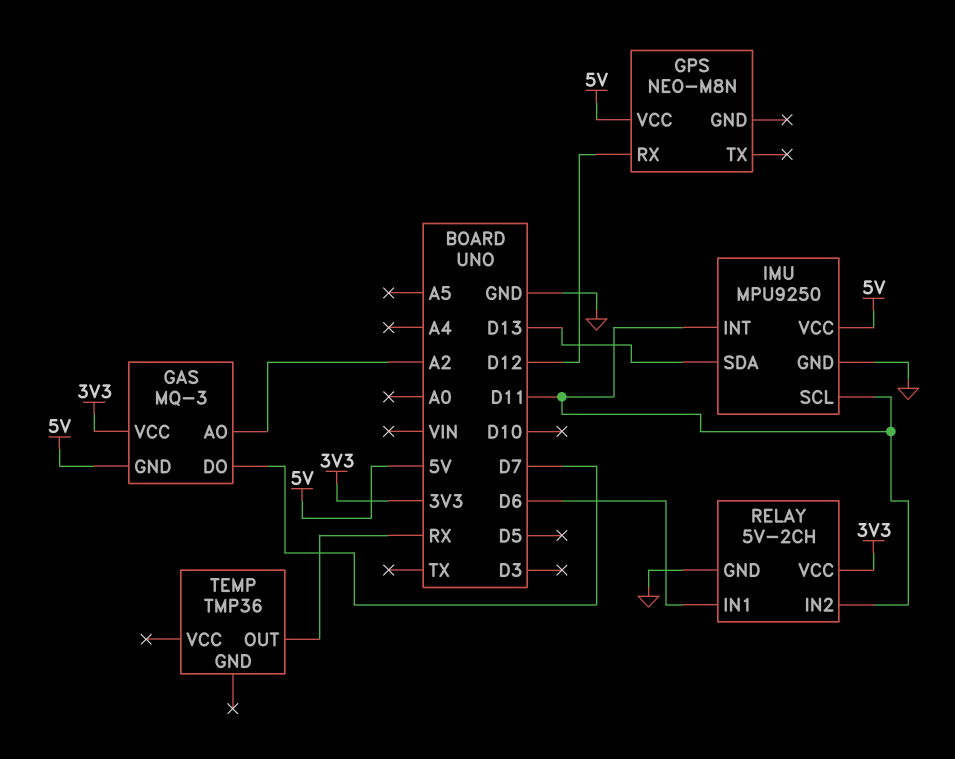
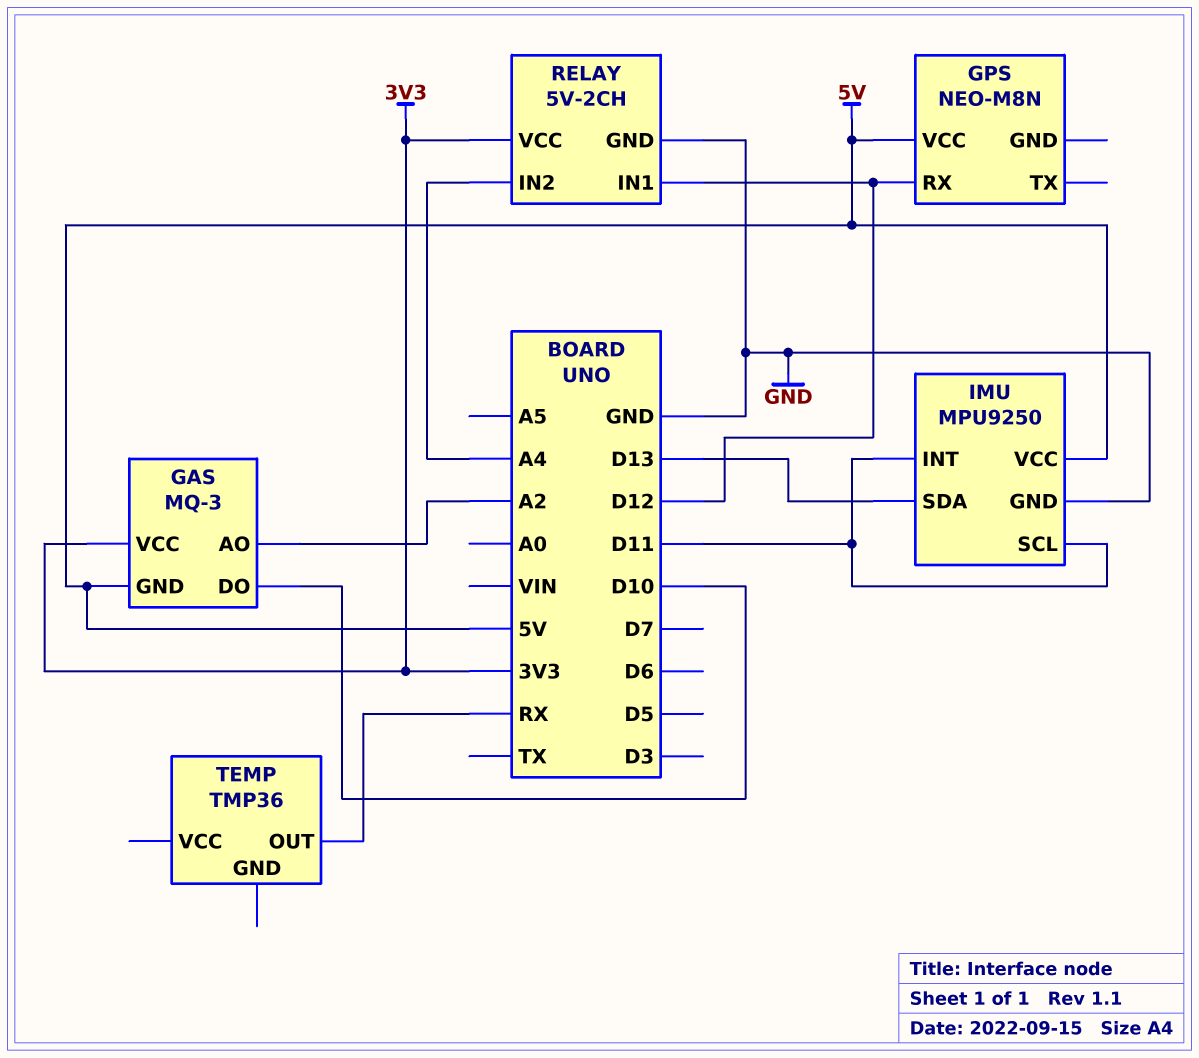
GAS pin DO: D7 -> D10
RELAY pin IN1: D6 -> D12
RELAY pin IN2: D11 -> A4

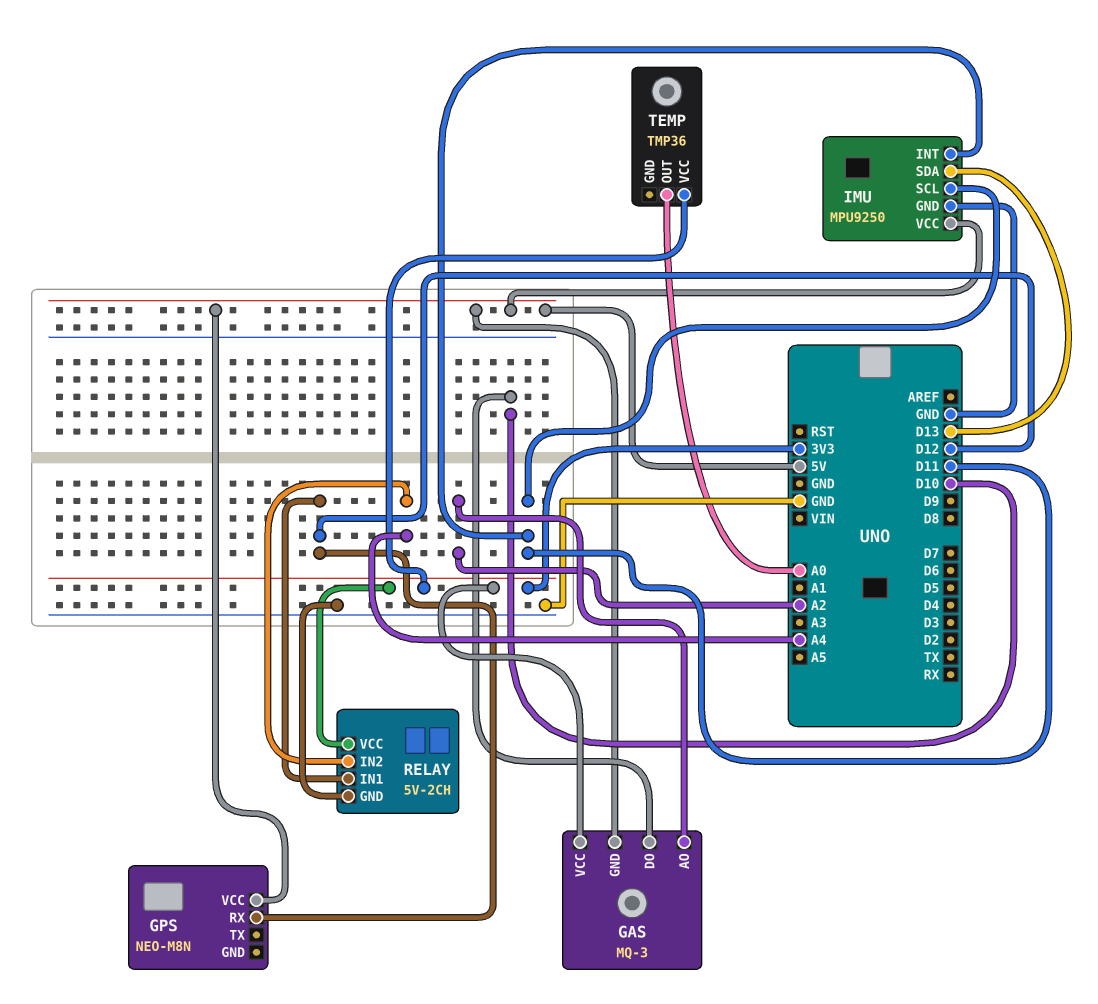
TEMP pin OUT: RX -> A0
TEMP pin VCC: none -> 3V3

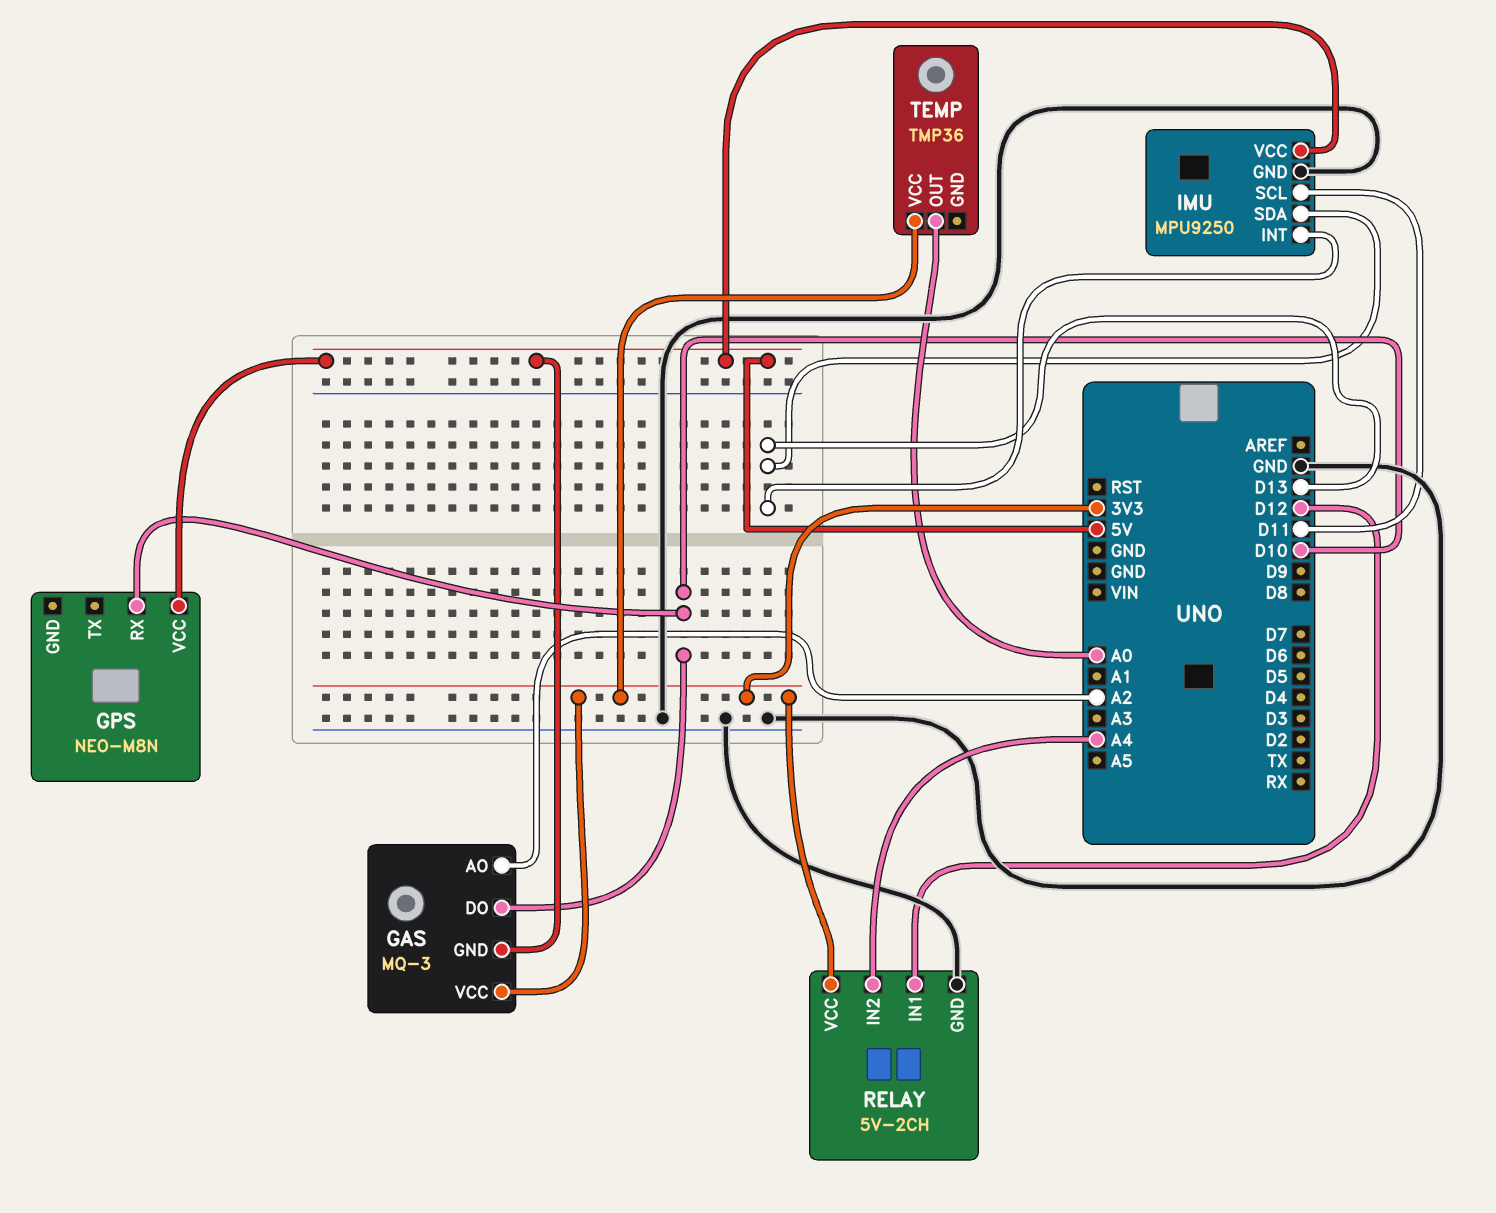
GPS pin RX: D12 -> D10
IMU pin INT: D11 -> D13

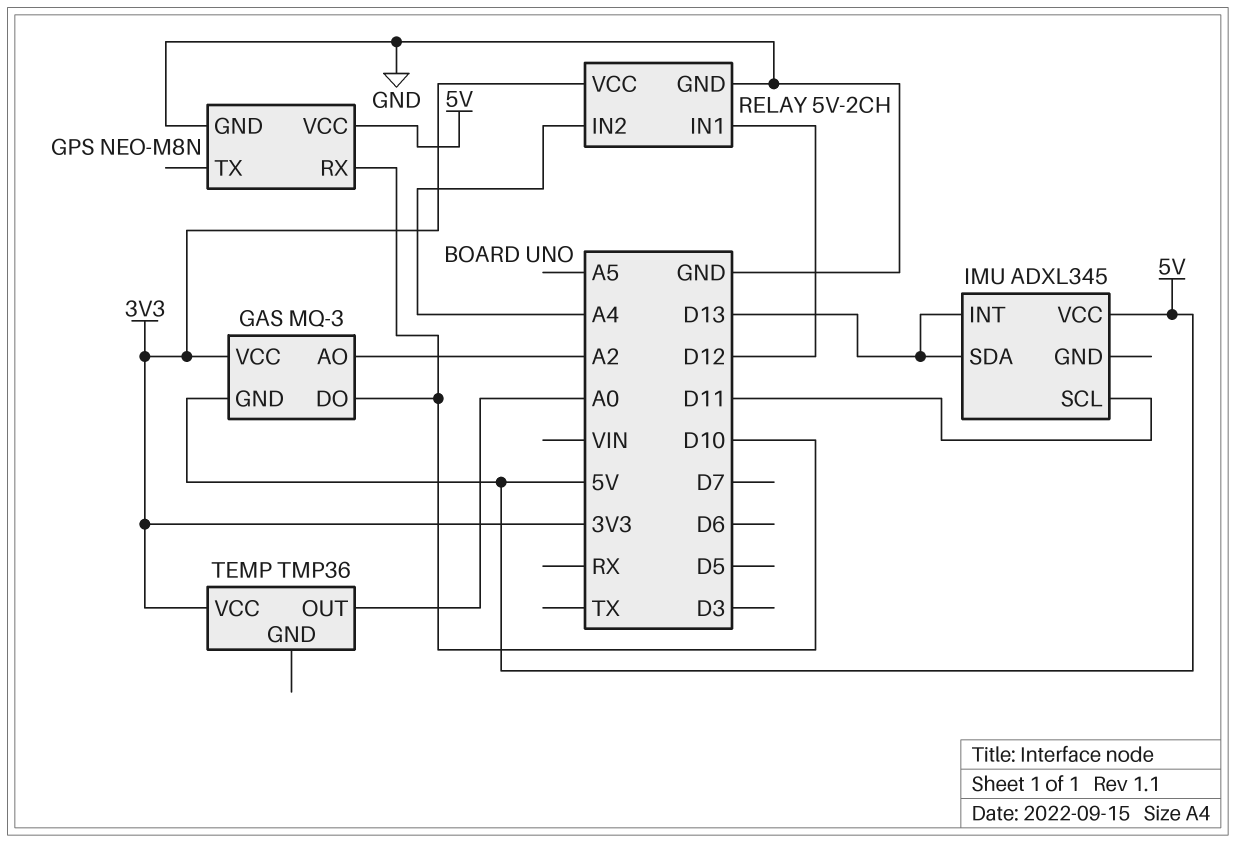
GPS pin GND: none -> GND
IMU: MPU9250 -> ADXL345
IMU pin GND: GND -> none

